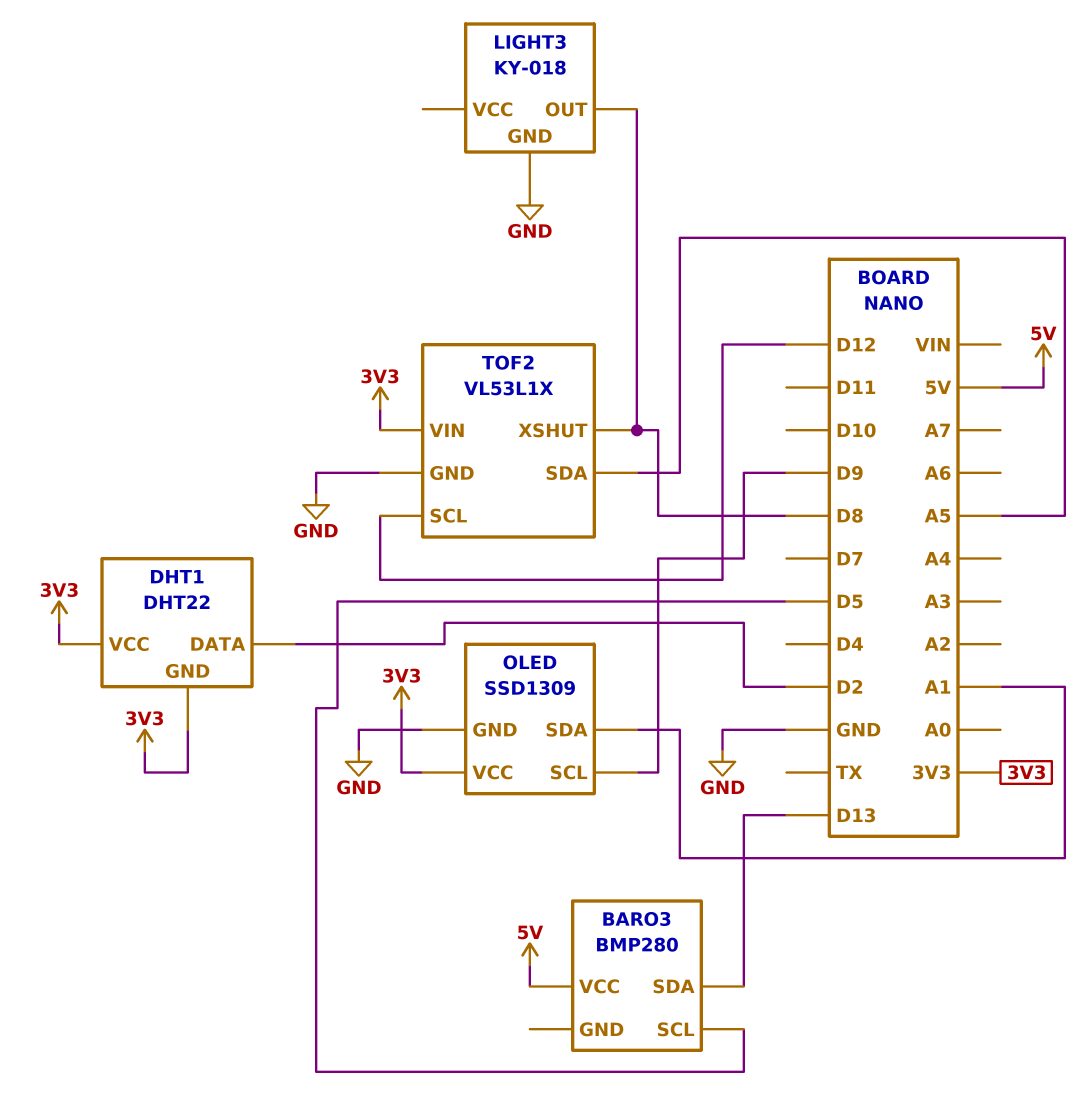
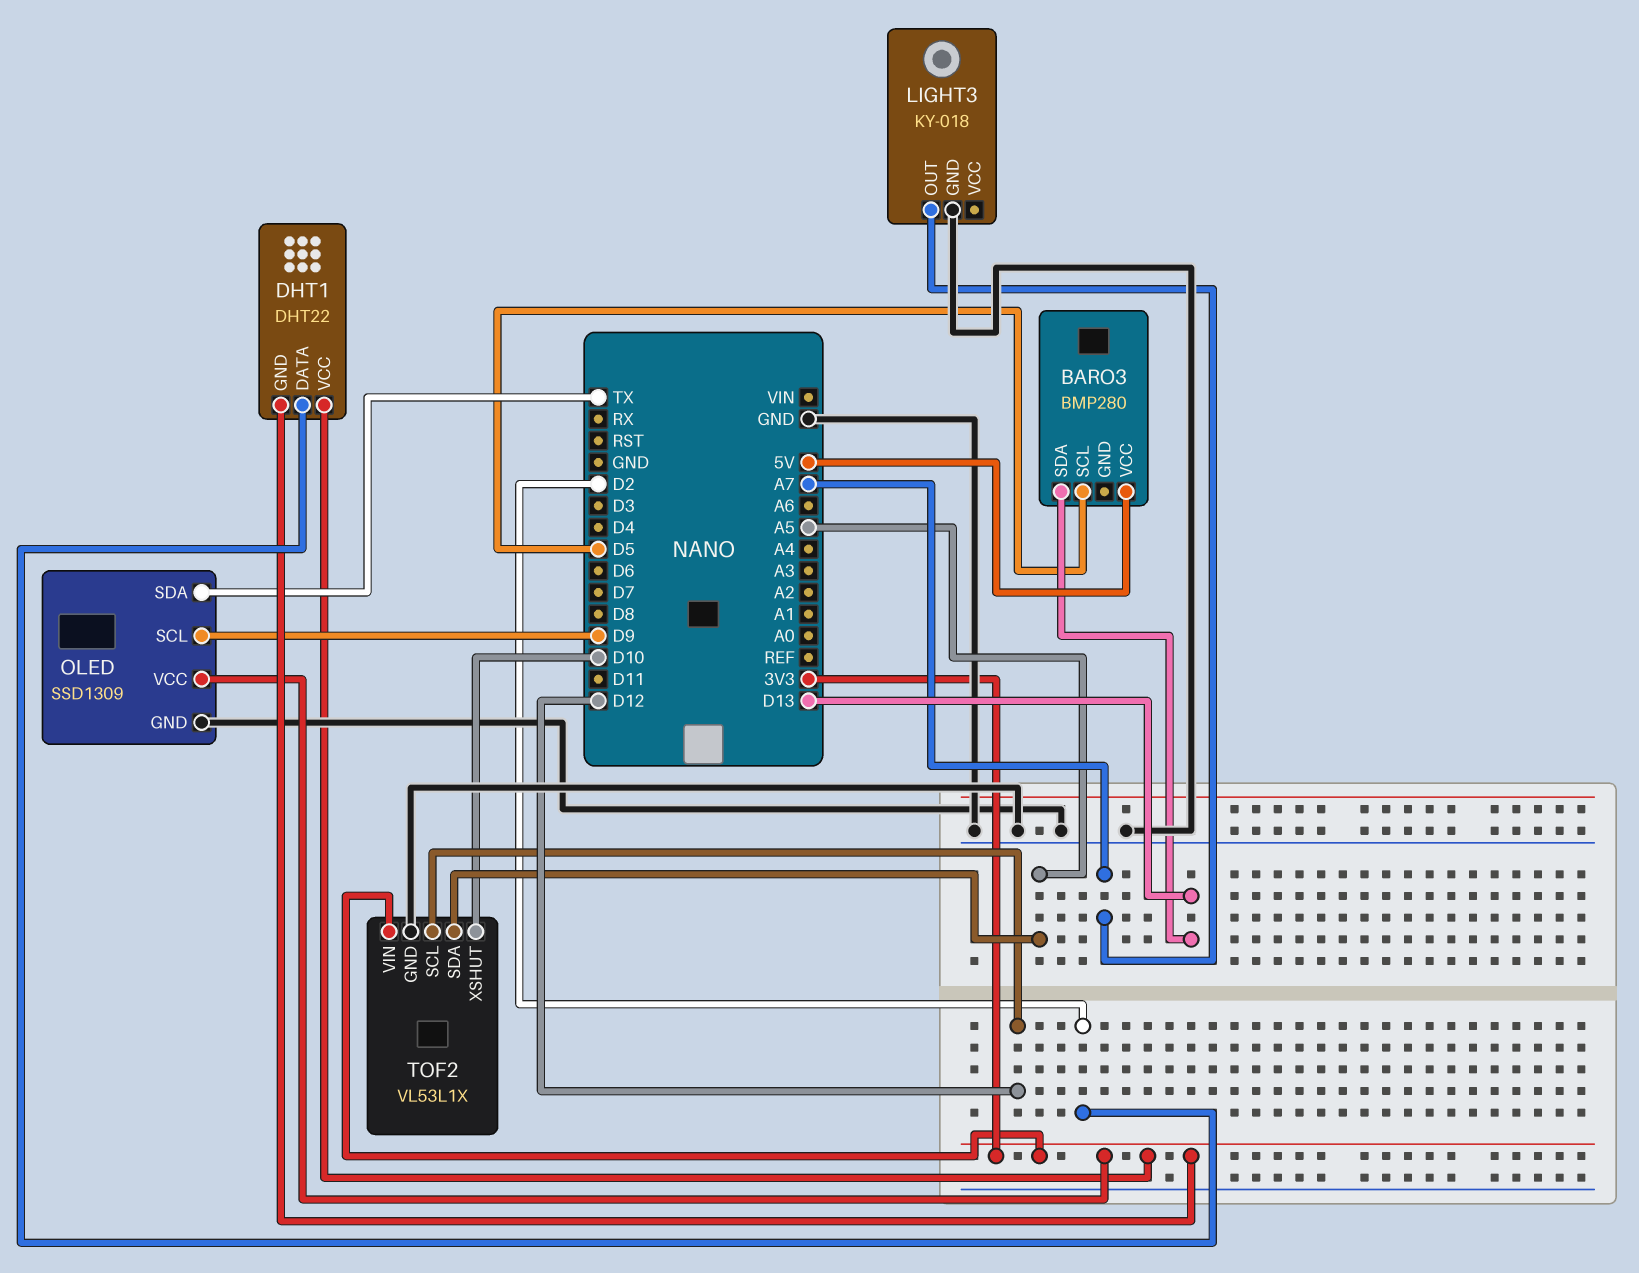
LIGHT3 pin OUT: D8 -> A7
OLED pin SDA: A1 -> TX
TOF2 pin XSHUT: D8 -> D10

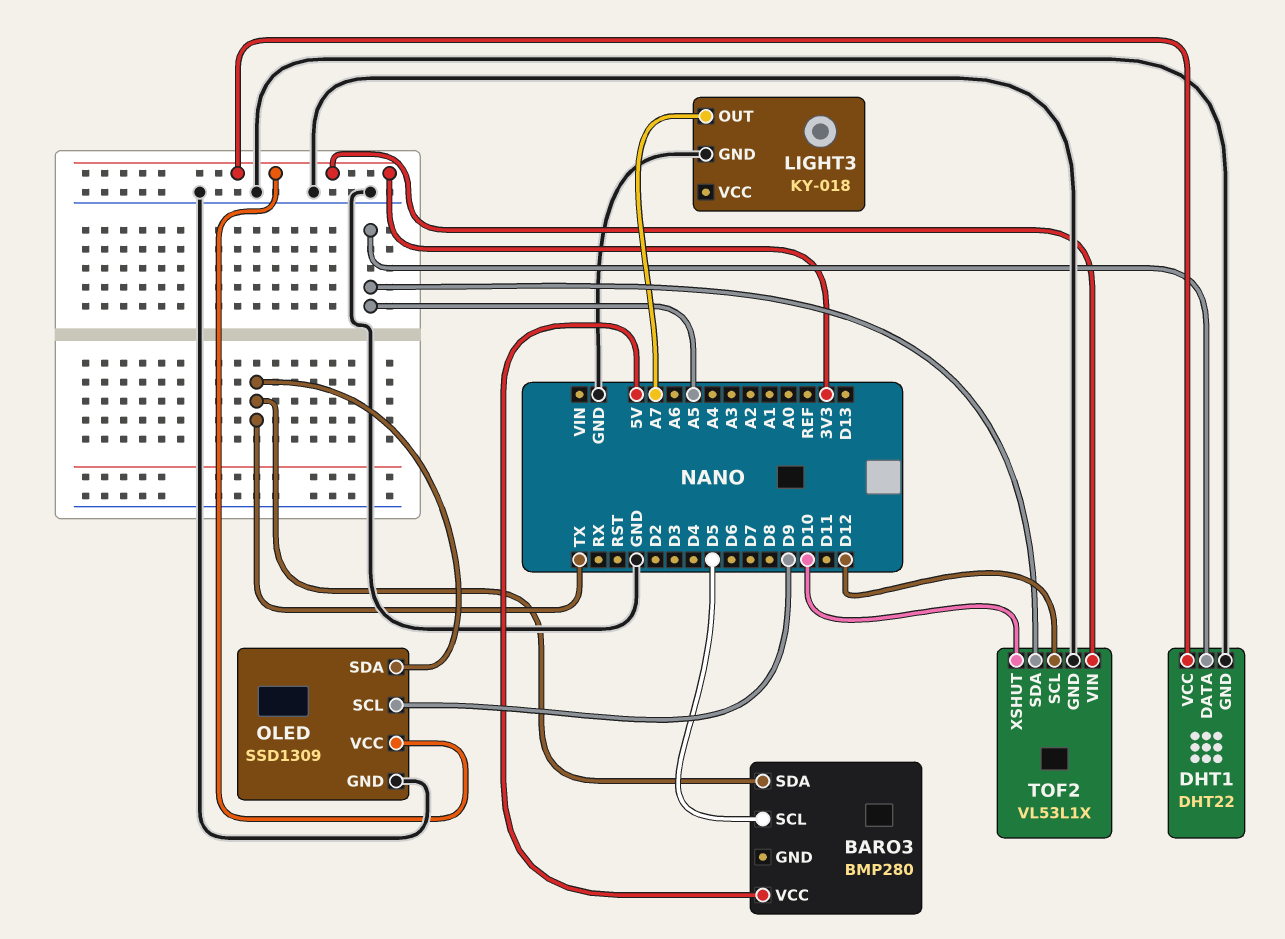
BARO3 pin SDA: D13 -> TX
DHT1 pin DATA: D2 -> A5
DHT1 pin GND: 3V3 -> GND

